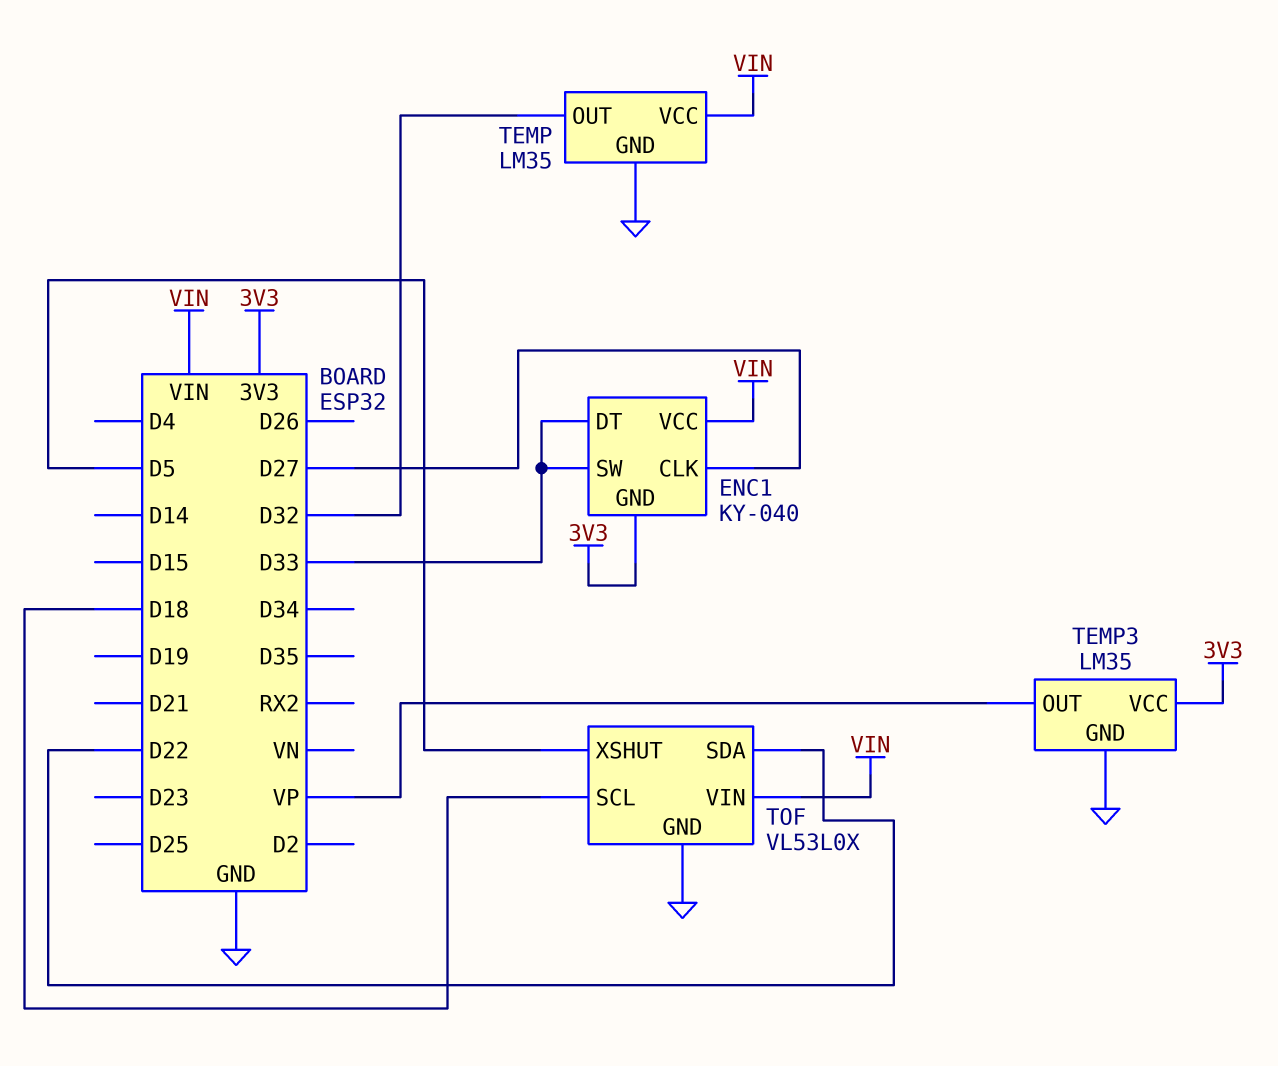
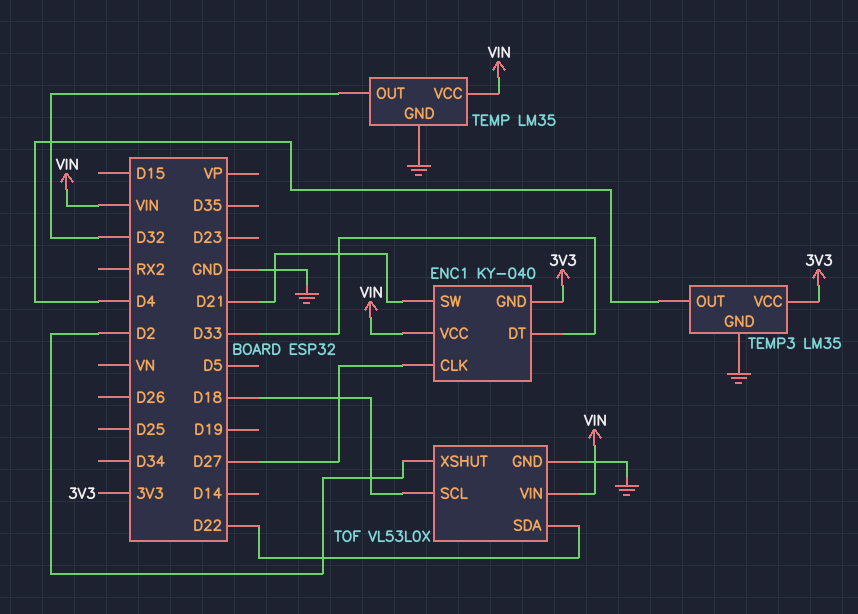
ENC1 pin SW: D33 -> D21
TEMP3 pin OUT: VP -> D4
TOF pin XSHUT: D5 -> D2

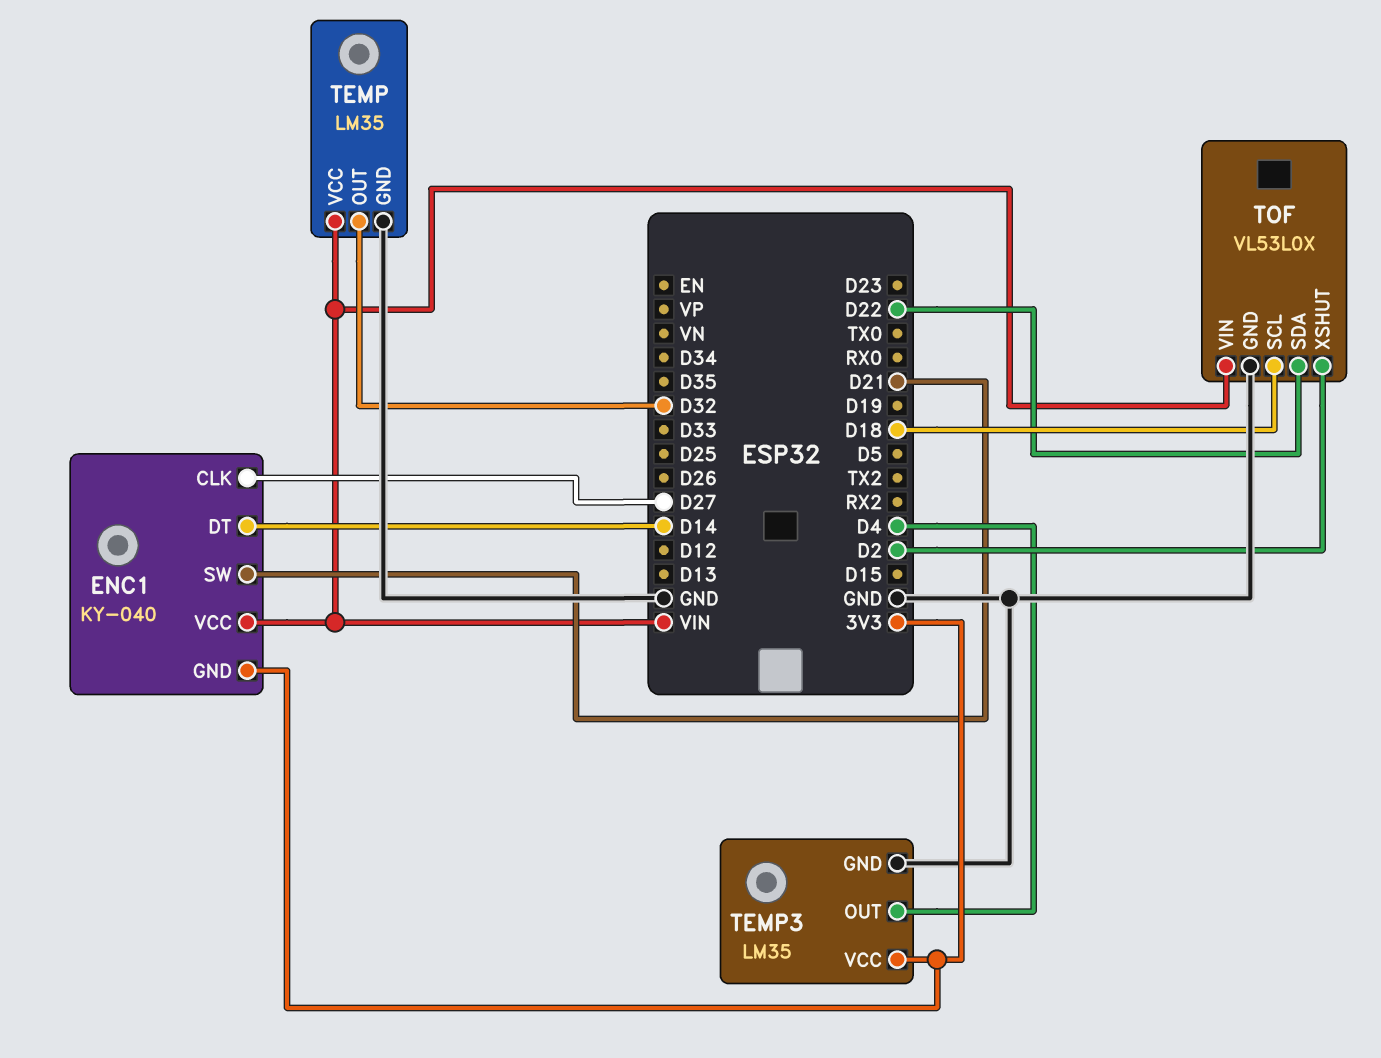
ENC1 pin DT: D33 -> D14

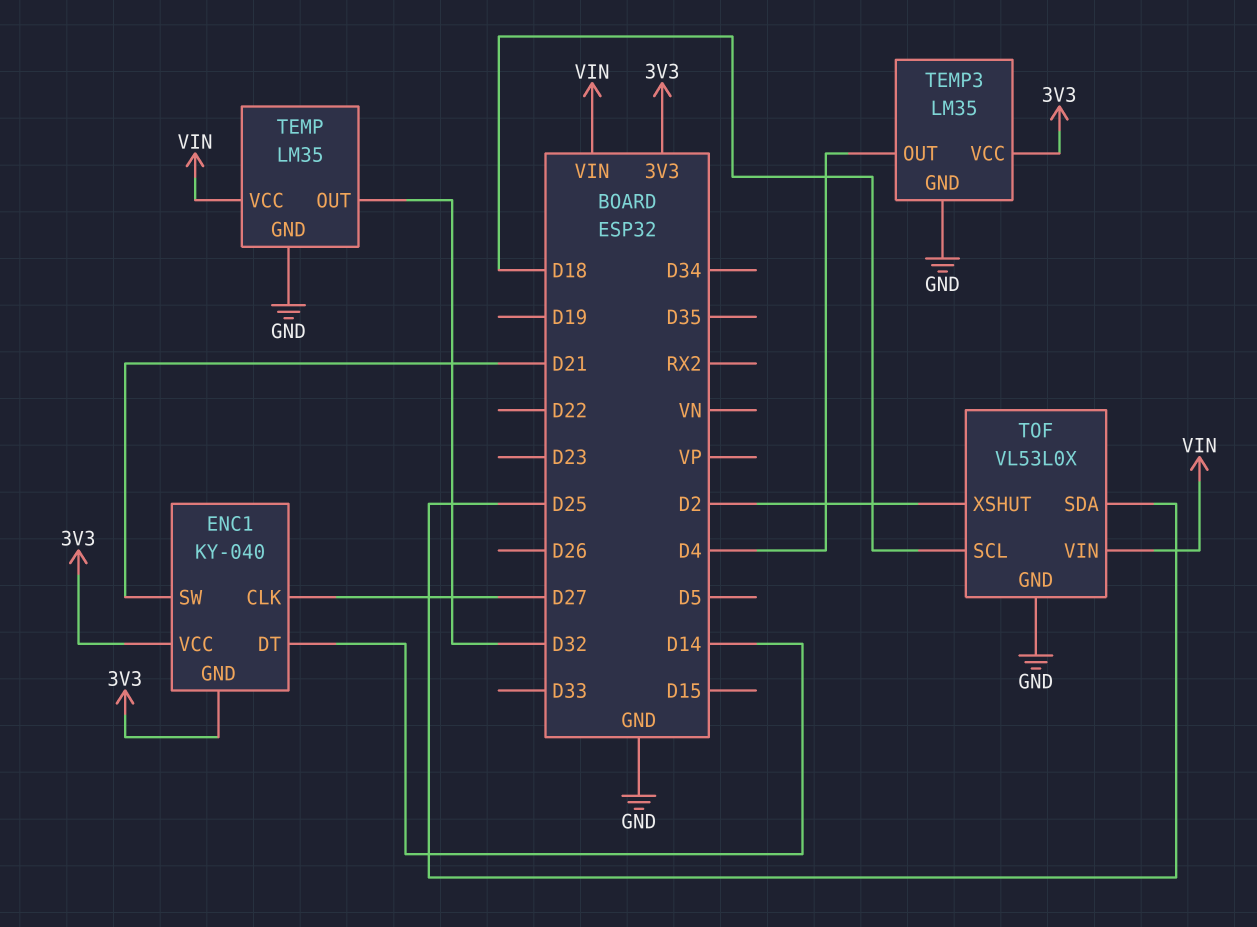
ENC1 pin VCC: VIN -> 3V3
TOF pin SDA: D22 -> D25

